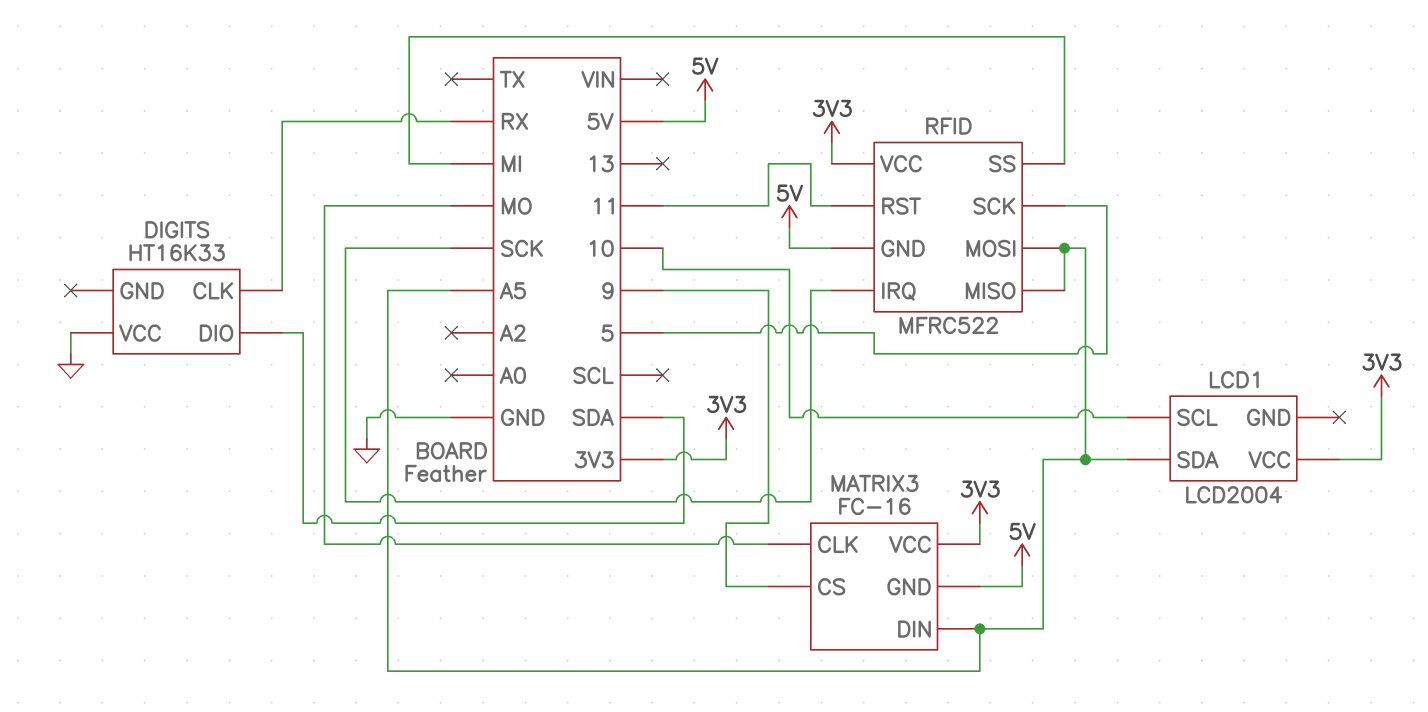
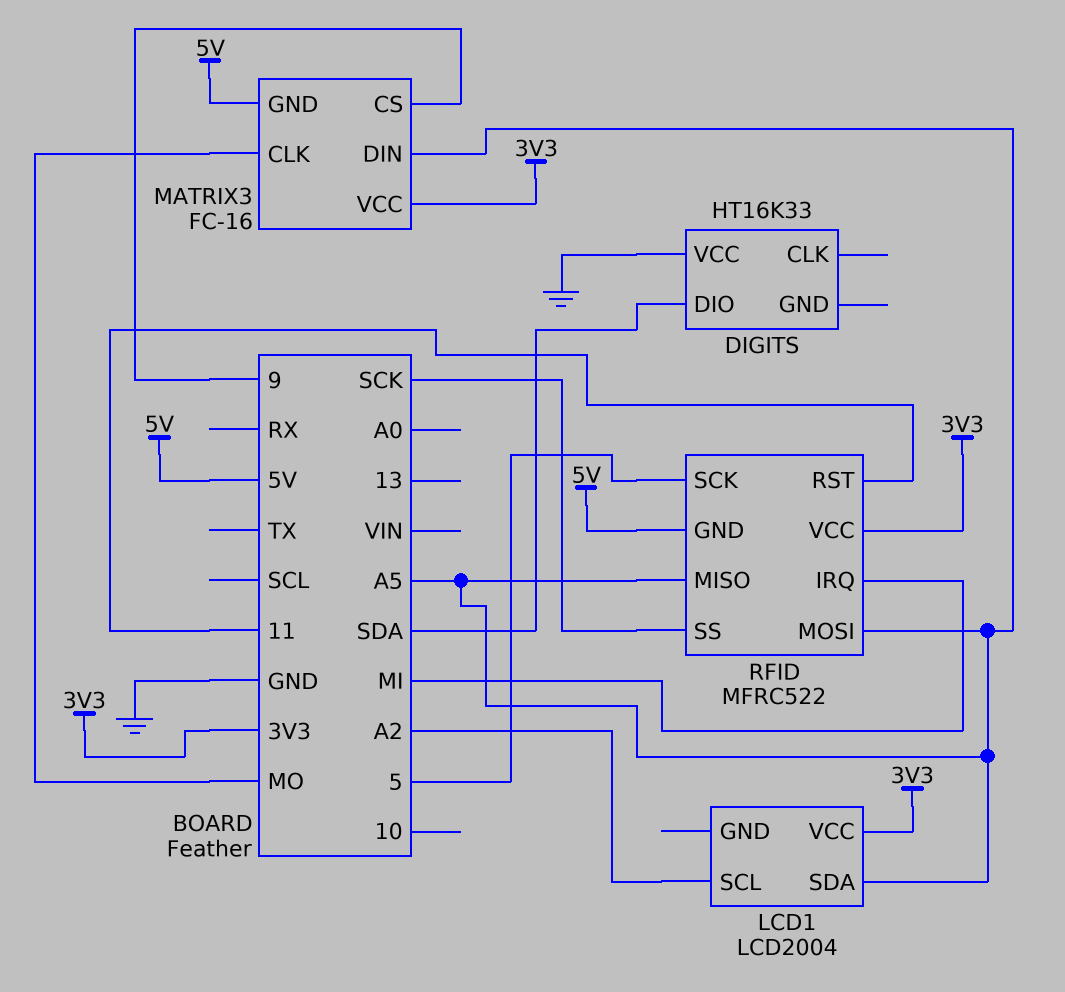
DIGITS pin CLK: RX -> none
LCD1 pin SCL: 10 -> A2
RFID pin IRQ: SCK -> MI
RFID pin SS: MI -> SCK

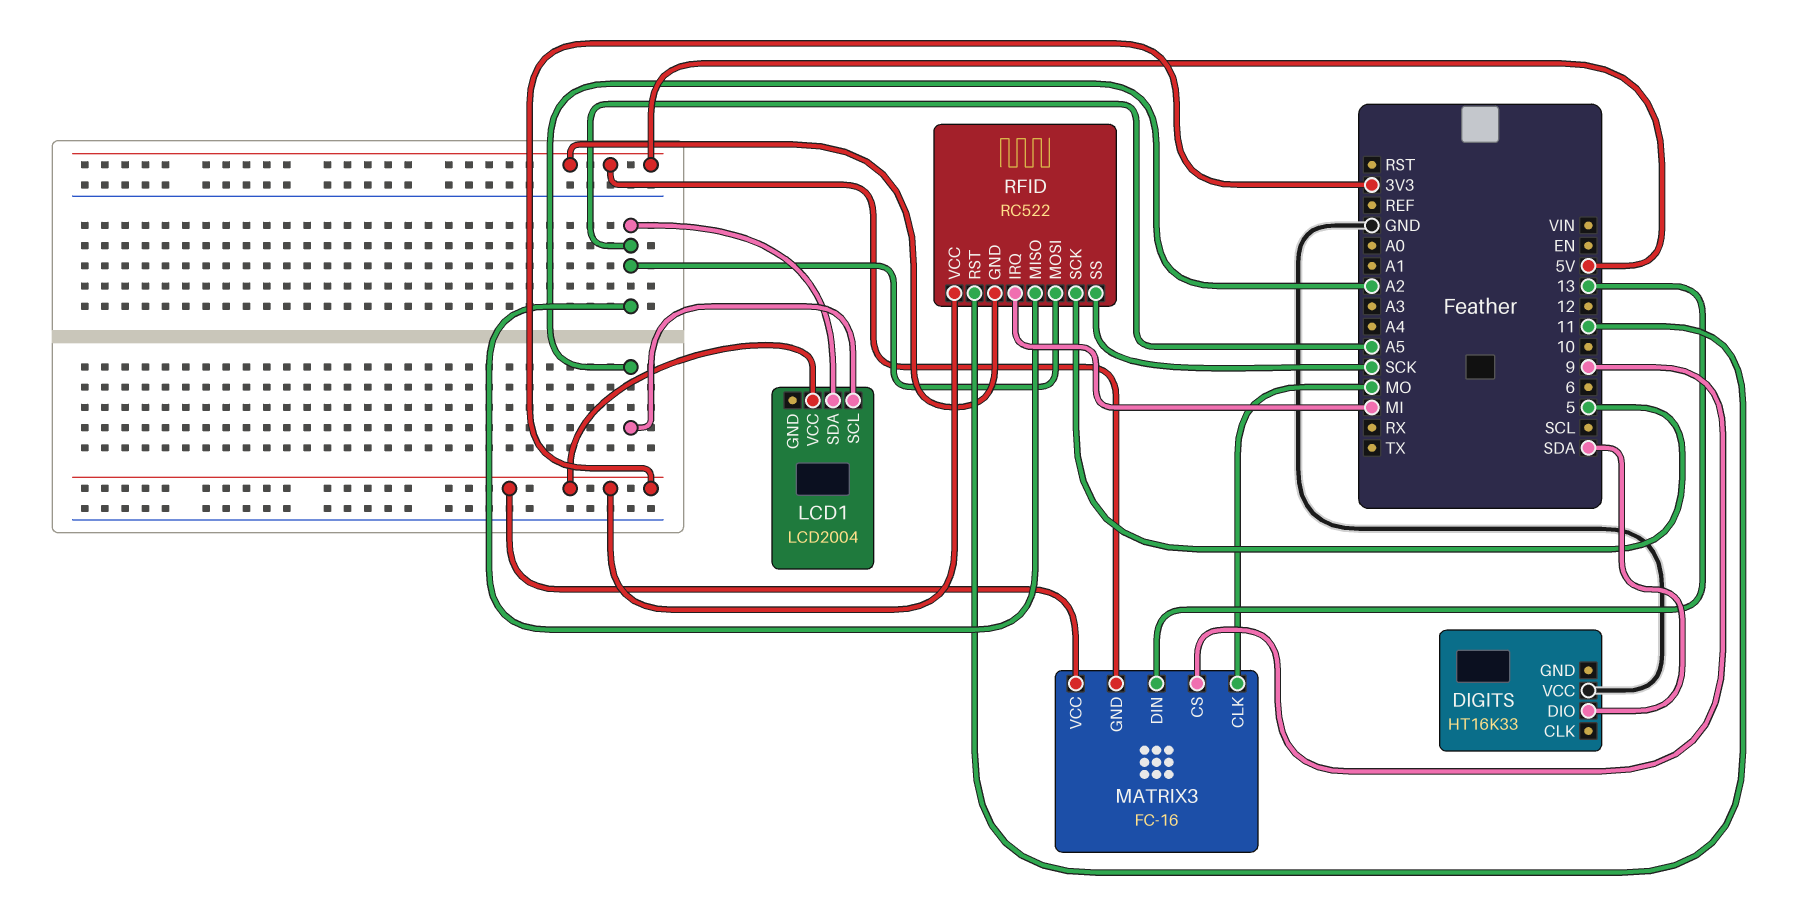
MATRIX3 pin DIN: A5 -> 13
RFID: MFRC522 -> RC522

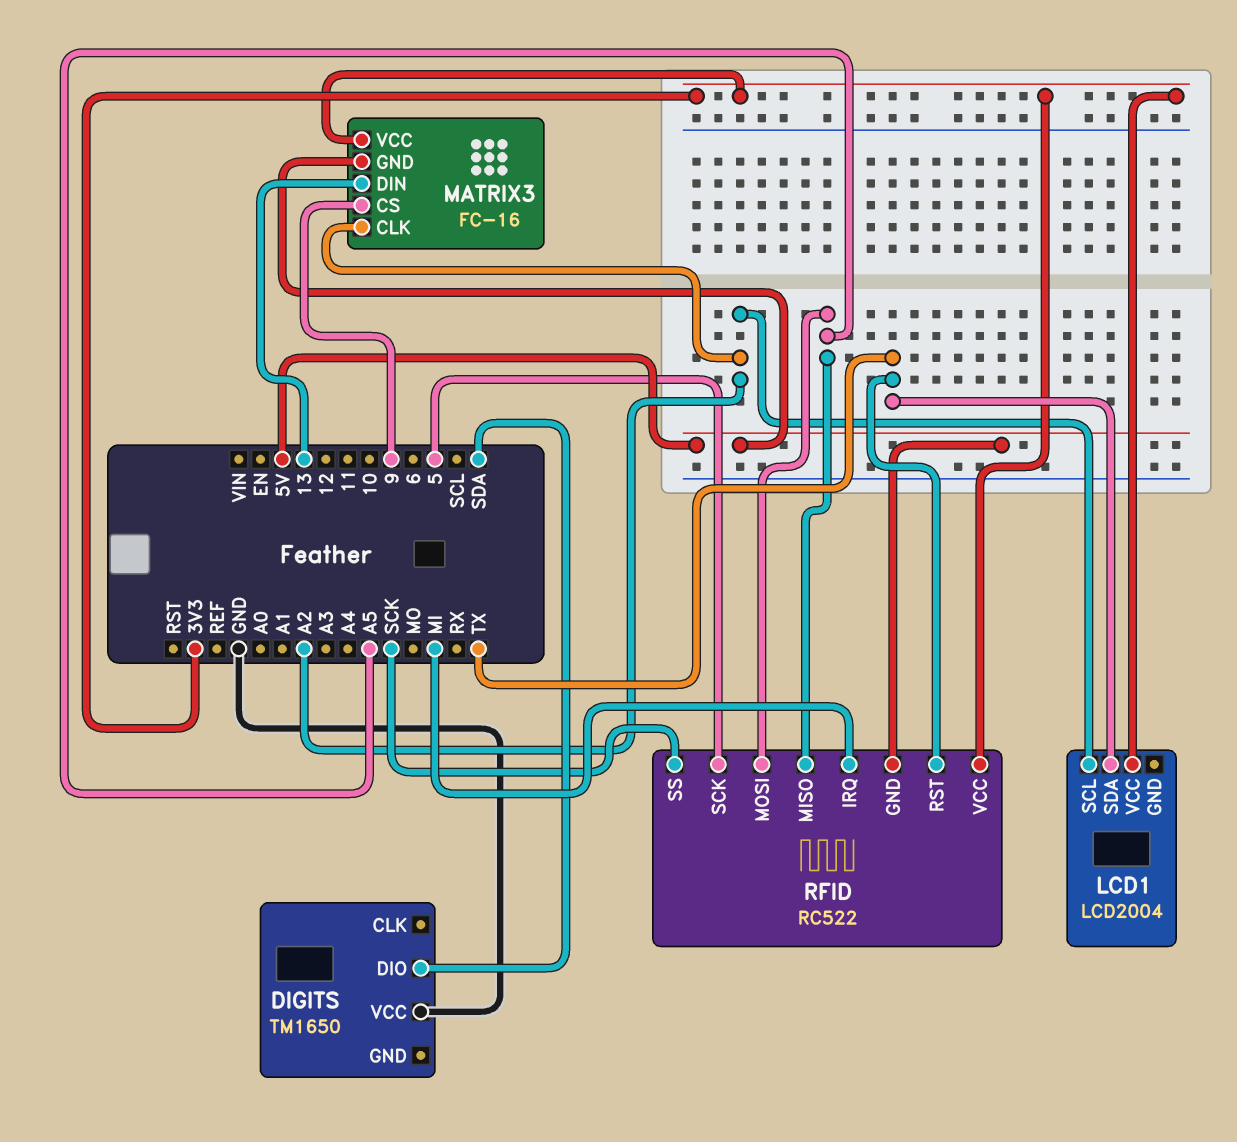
DIGITS: HT16K33 -> TM1650
LCD1 pin SDA: A5 -> TX
MATRIX3 pin CLK: MO -> A2
RFID pin RST: 11 -> TX

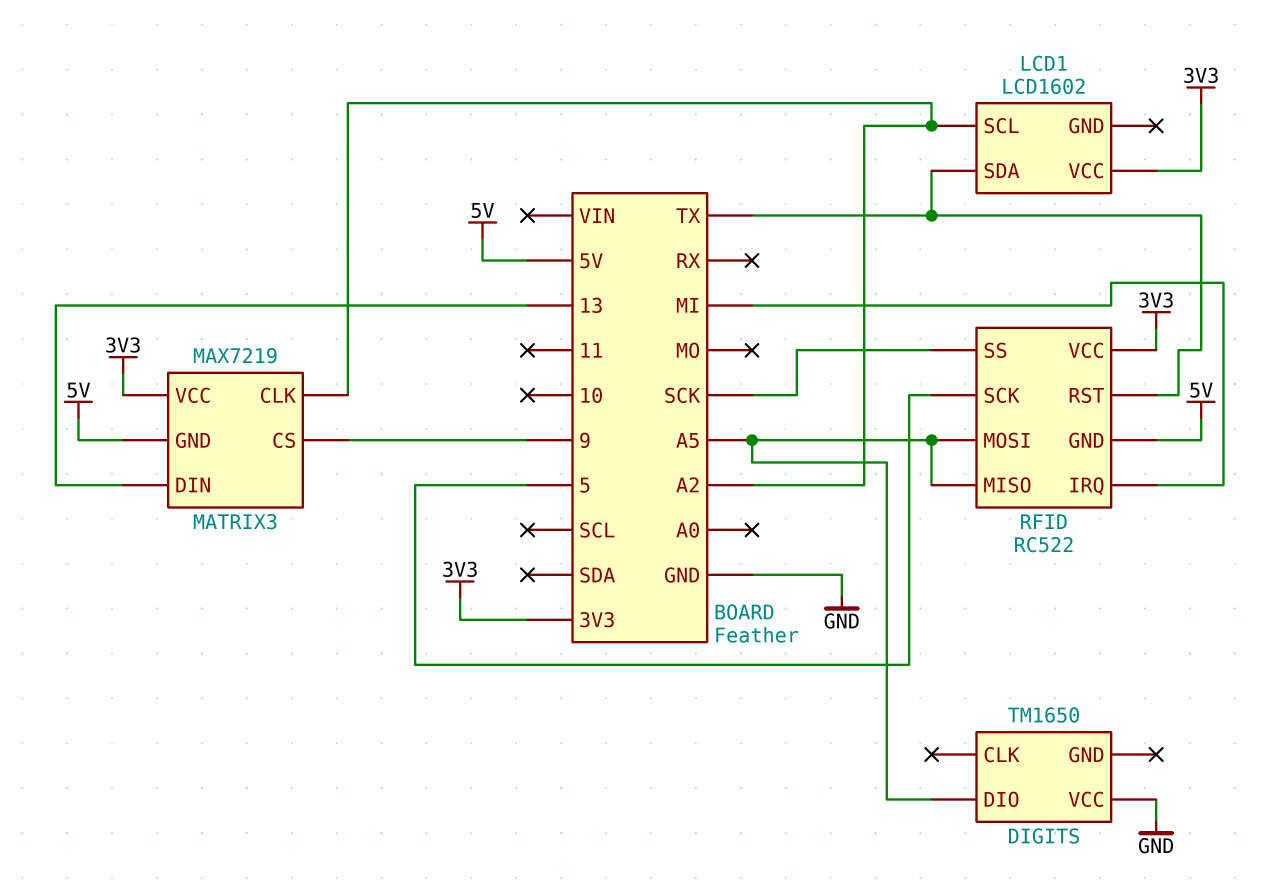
DIGITS pin DIO: SDA -> A5
LCD1: LCD2004 -> LCD1602
MATRIX3: FC-16 -> MAX7219

